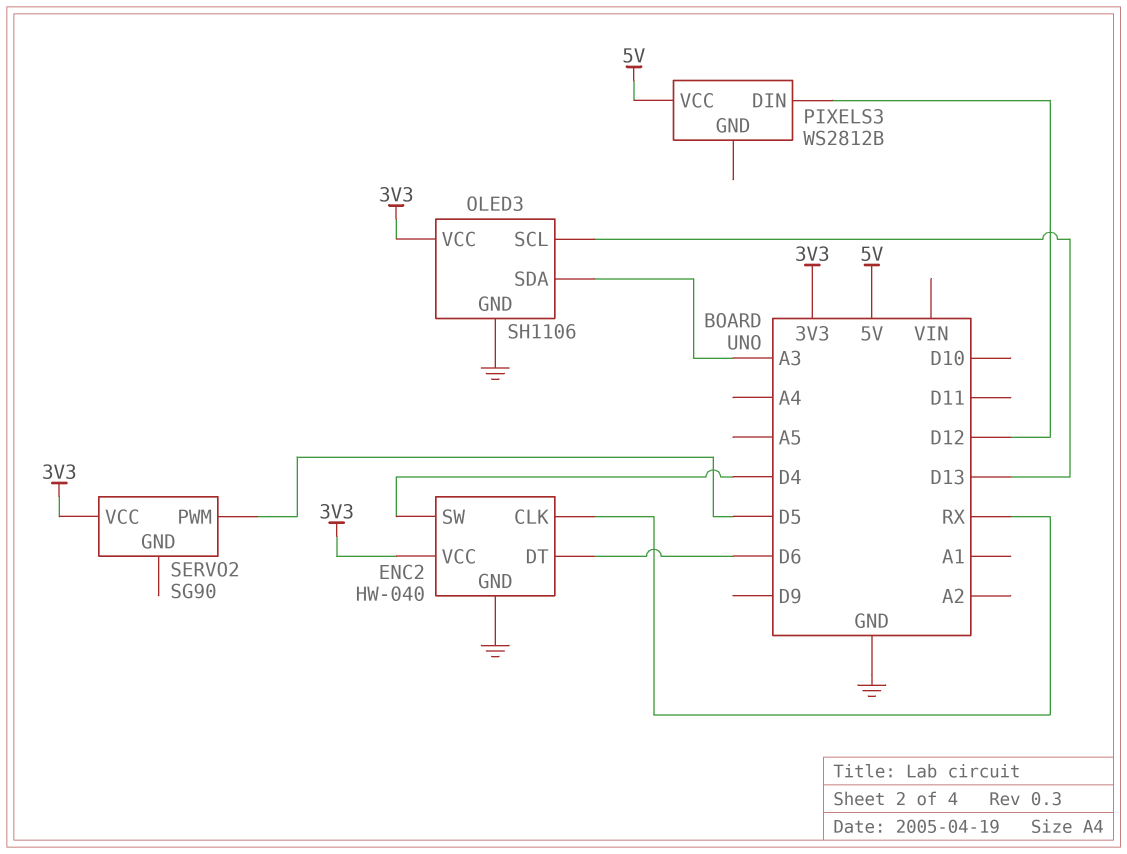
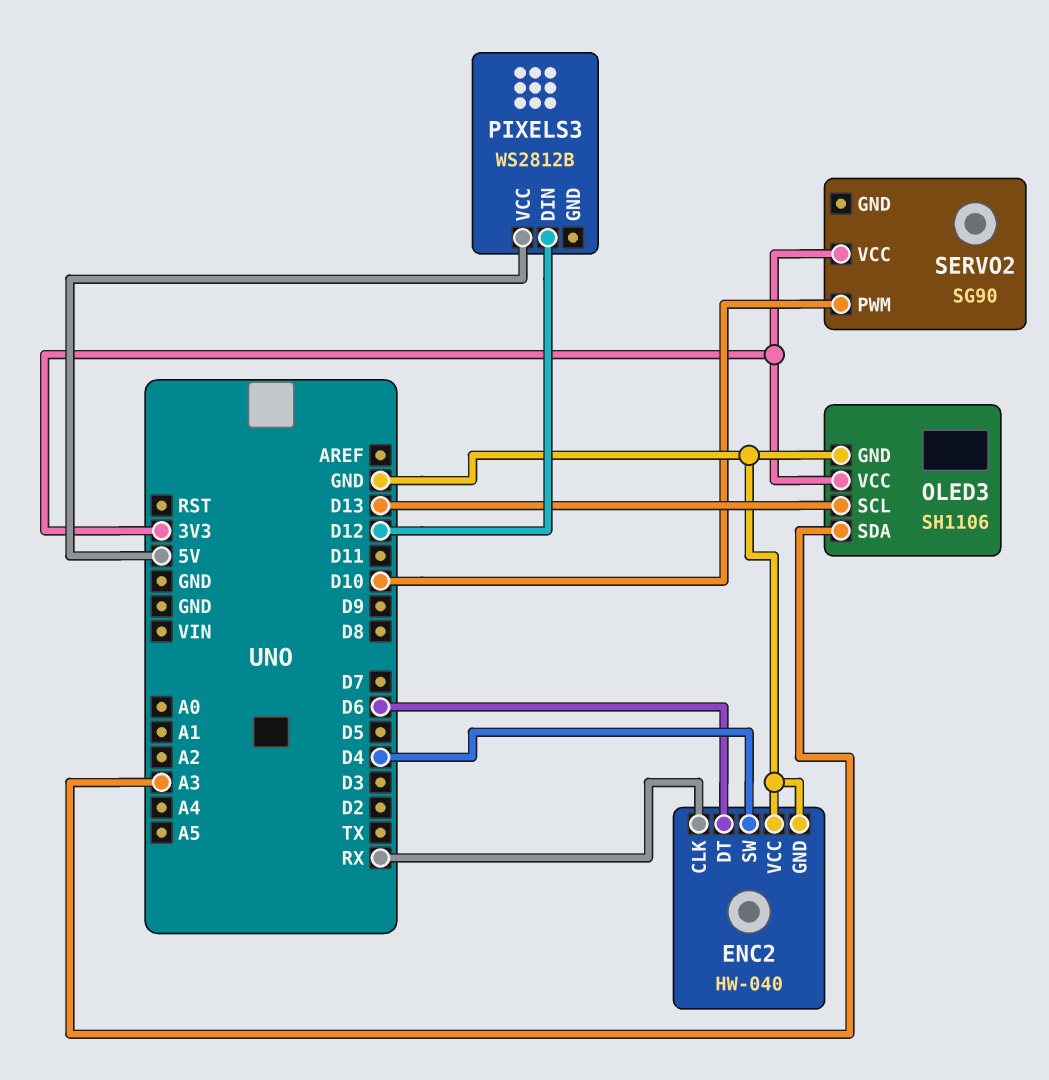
ENC2 pin VCC: 3V3 -> GND
SERVO2 pin PWM: D5 -> D10

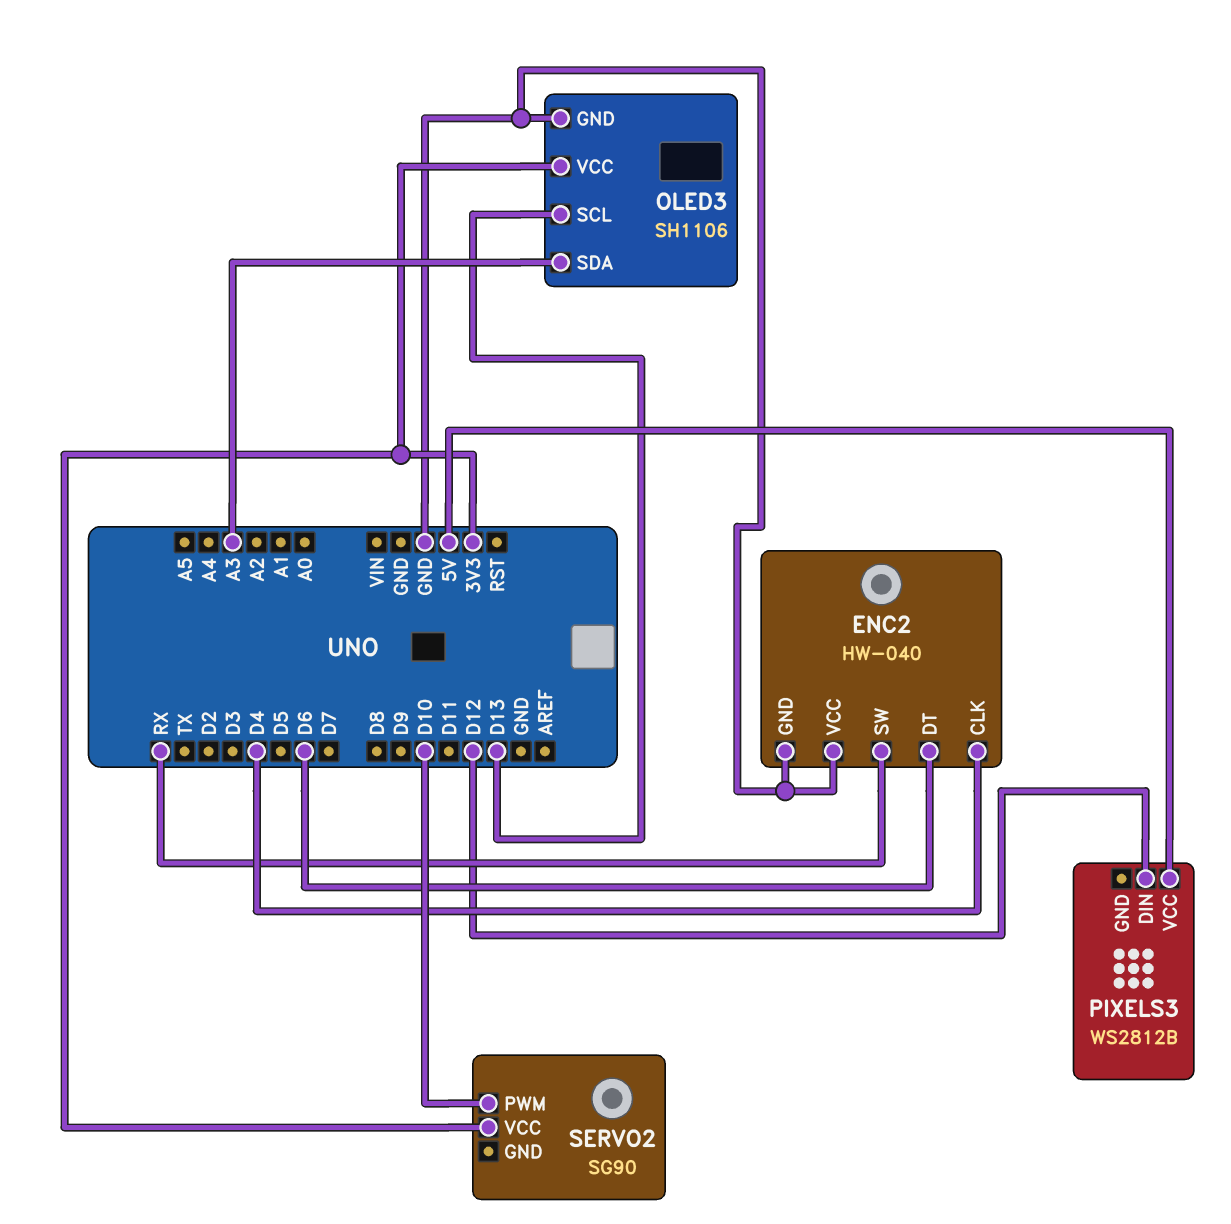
ENC2 pin CLK: RX -> D4
ENC2 pin SW: D4 -> RX

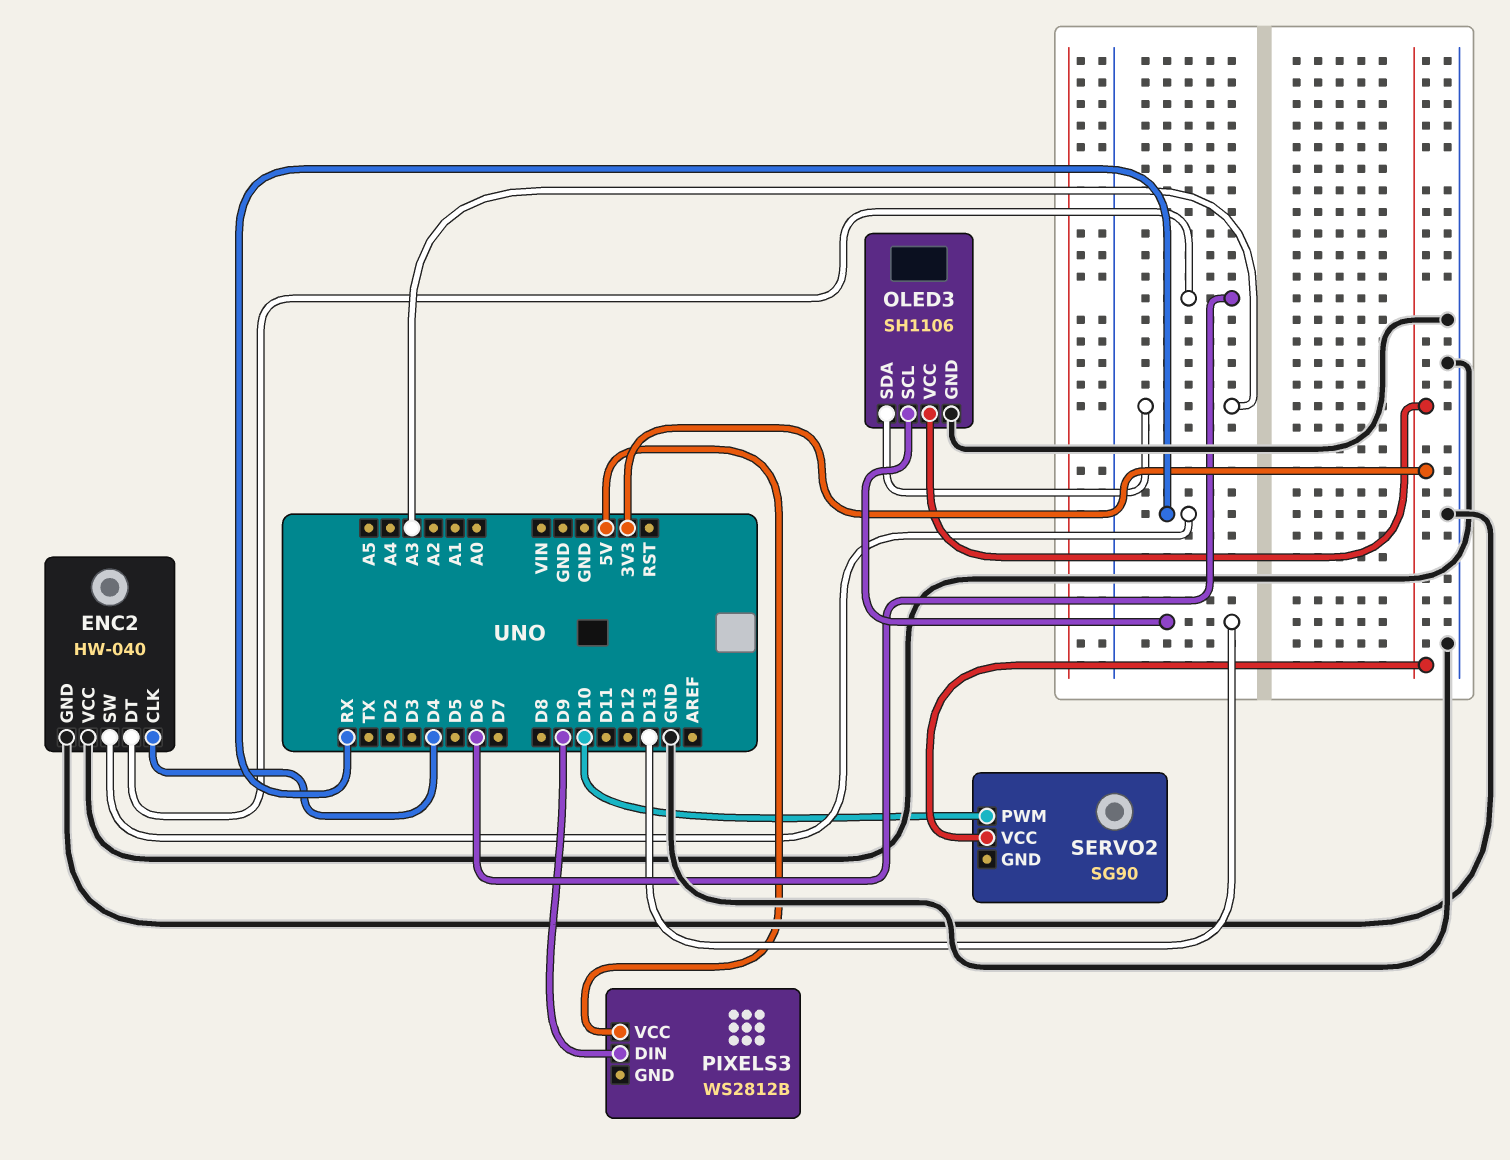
PIXELS3 pin DIN: D12 -> D9

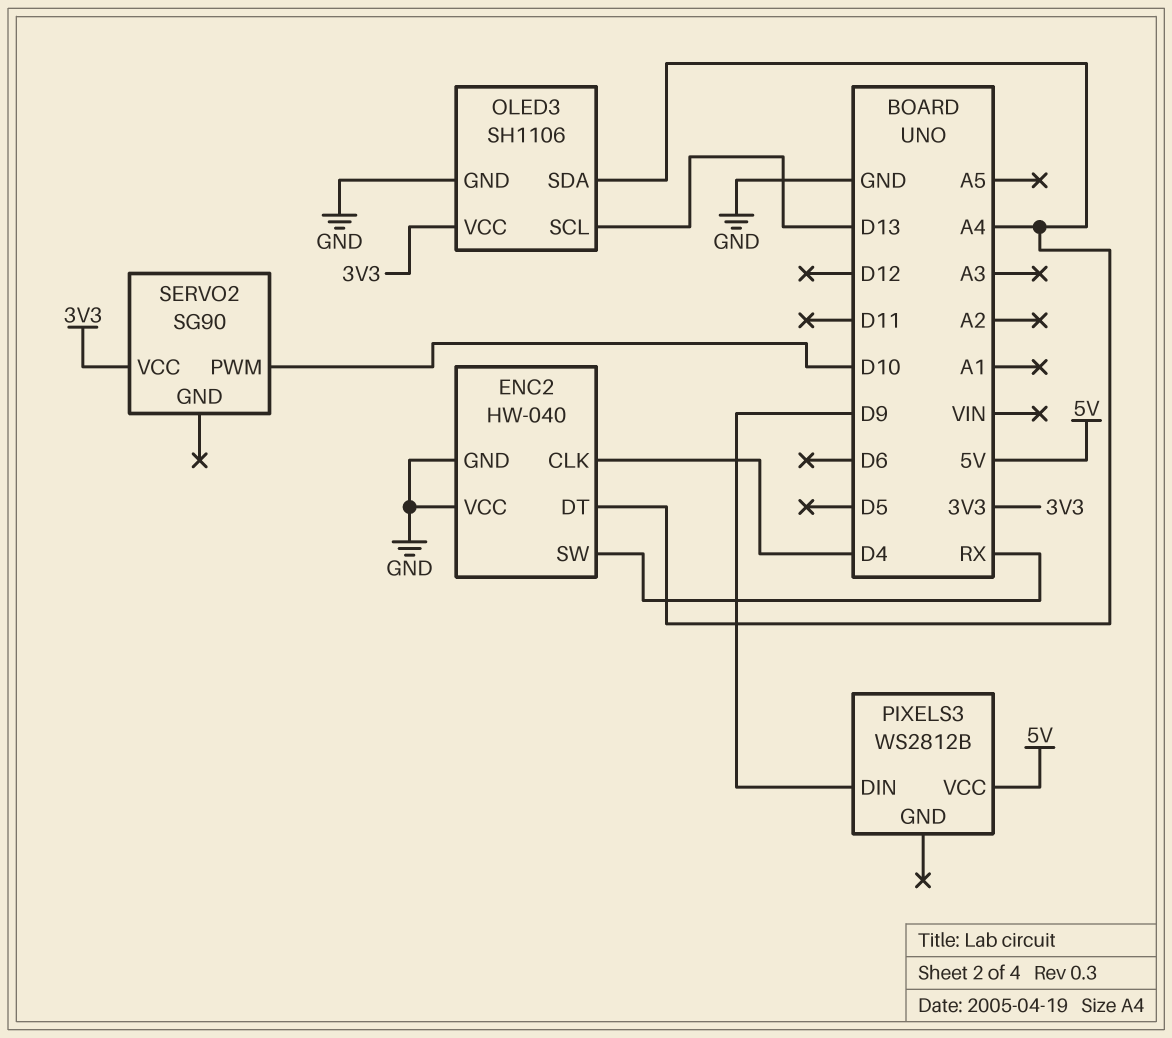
ENC2 pin DT: D6 -> A4
OLED3 pin SDA: A3 -> A4

